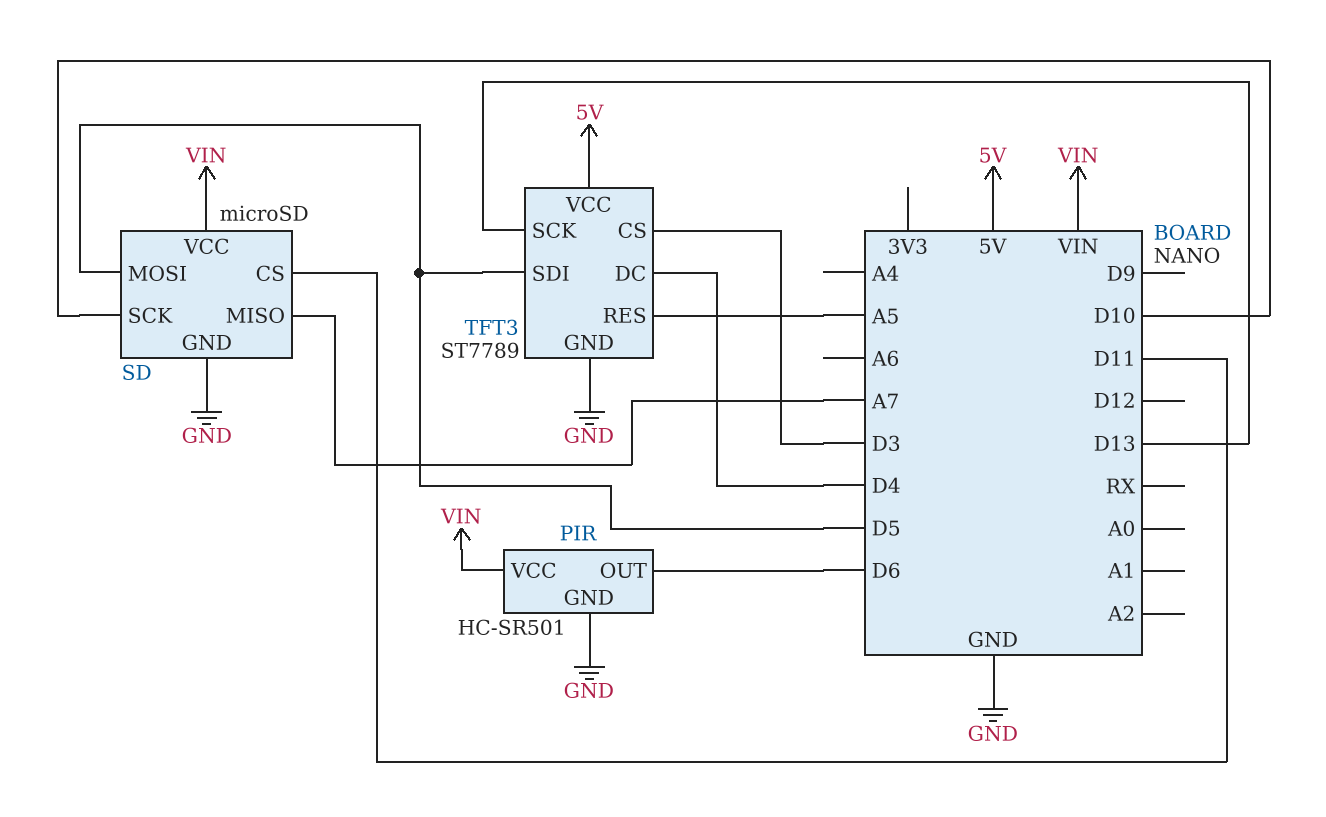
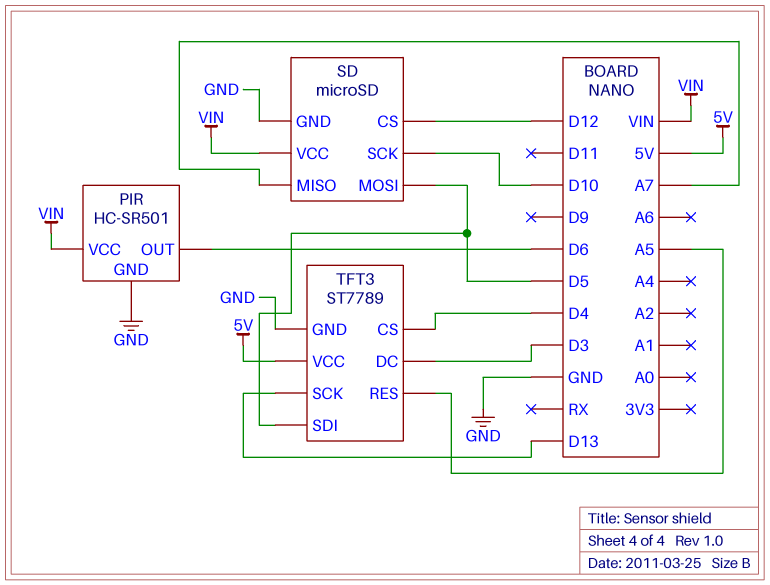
SD pin CS: D11 -> D12
TFT3 pin CS: D3 -> D4
TFT3 pin DC: D4 -> D3

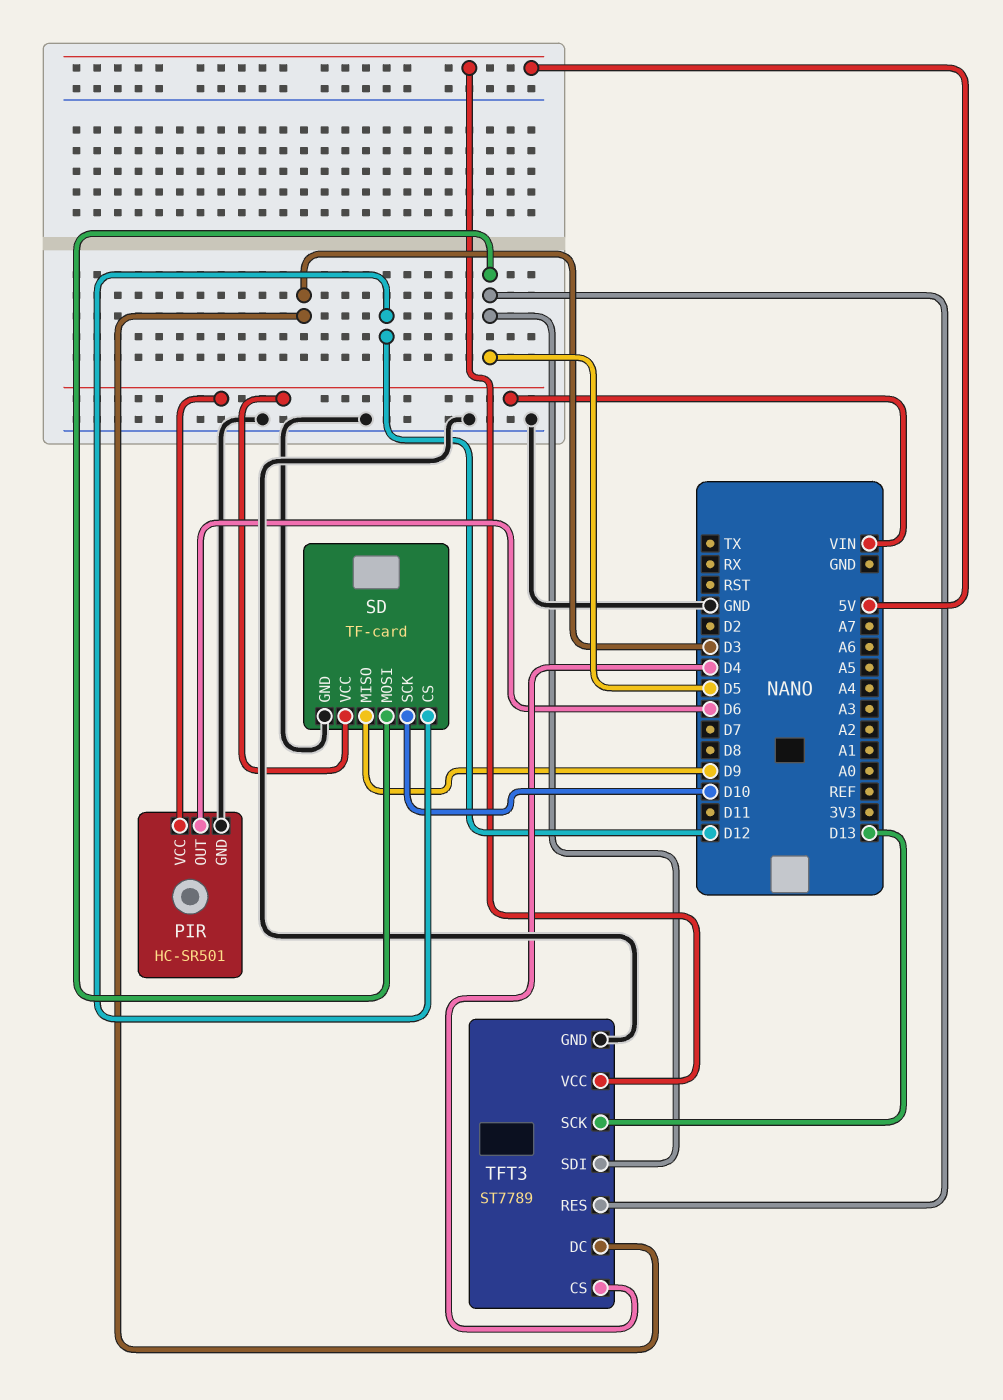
SD: microSD -> TF-card
SD pin MISO: A7 -> D9
TFT3 pin RES: A5 -> D5

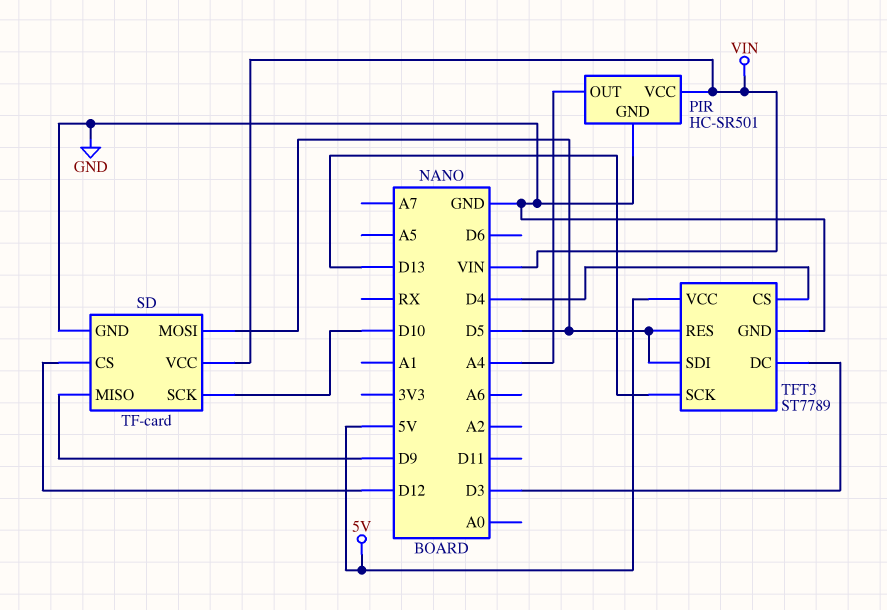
PIR pin OUT: D6 -> A4

